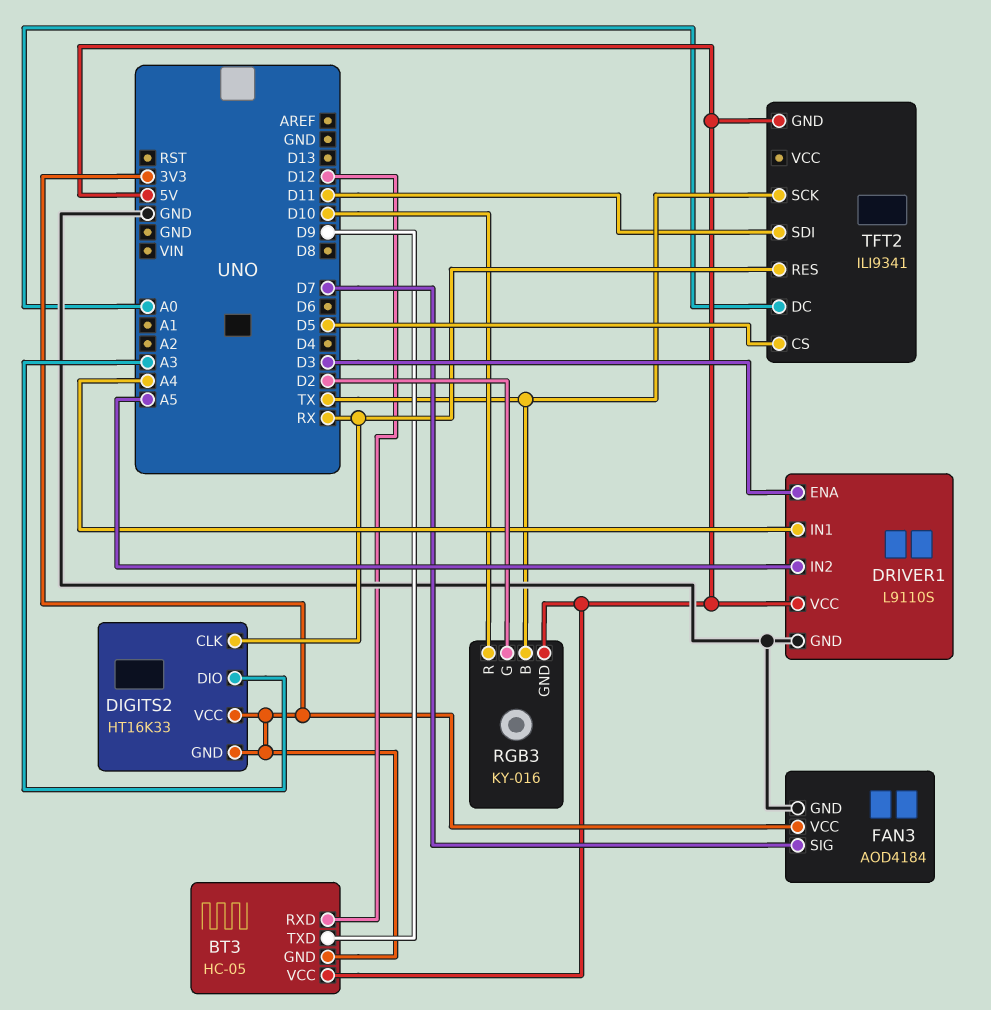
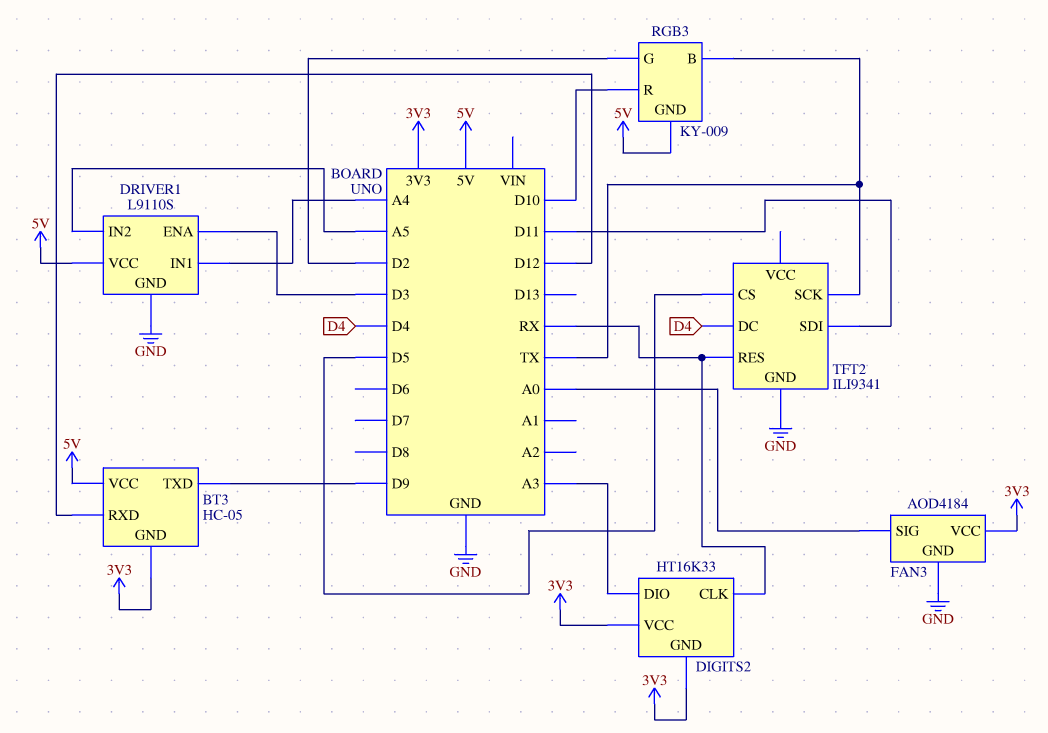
FAN3 pin SIG: D7 -> A0
RGB3: KY-016 -> KY-009
TFT2 pin DC: A0 -> D4
TFT2 pin GND: 5V -> GND

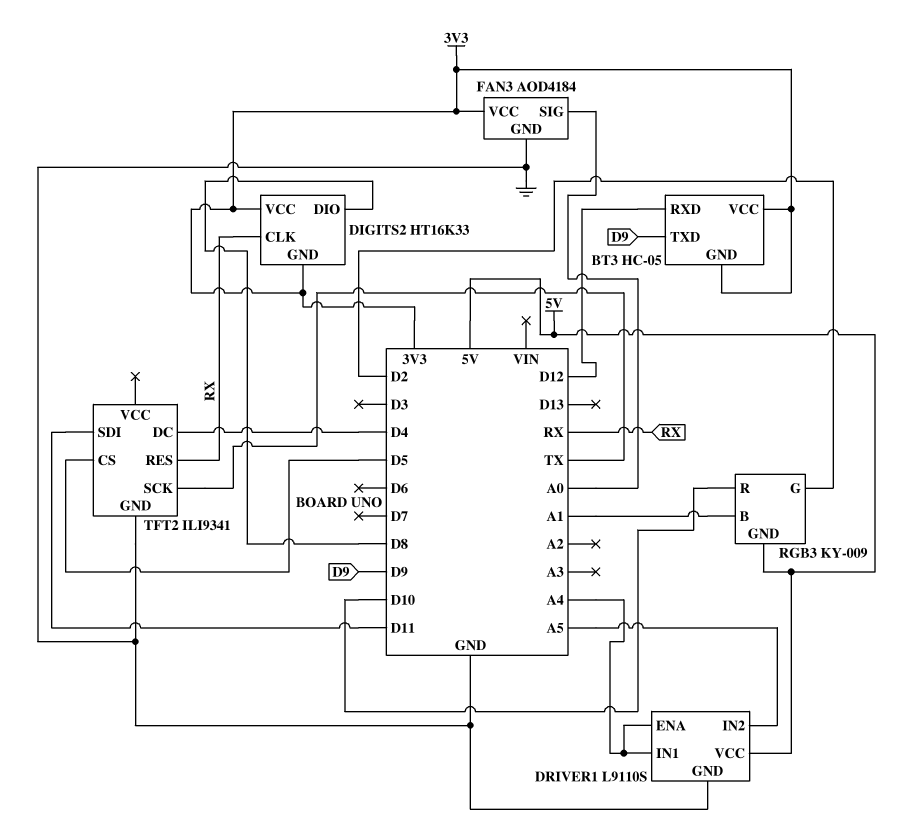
BT3 pin VCC: 5V -> 3V3
DIGITS2 pin DIO: A3 -> D8
DRIVER1 pin ENA: D3 -> A4
RGB3 pin B: TX -> A1

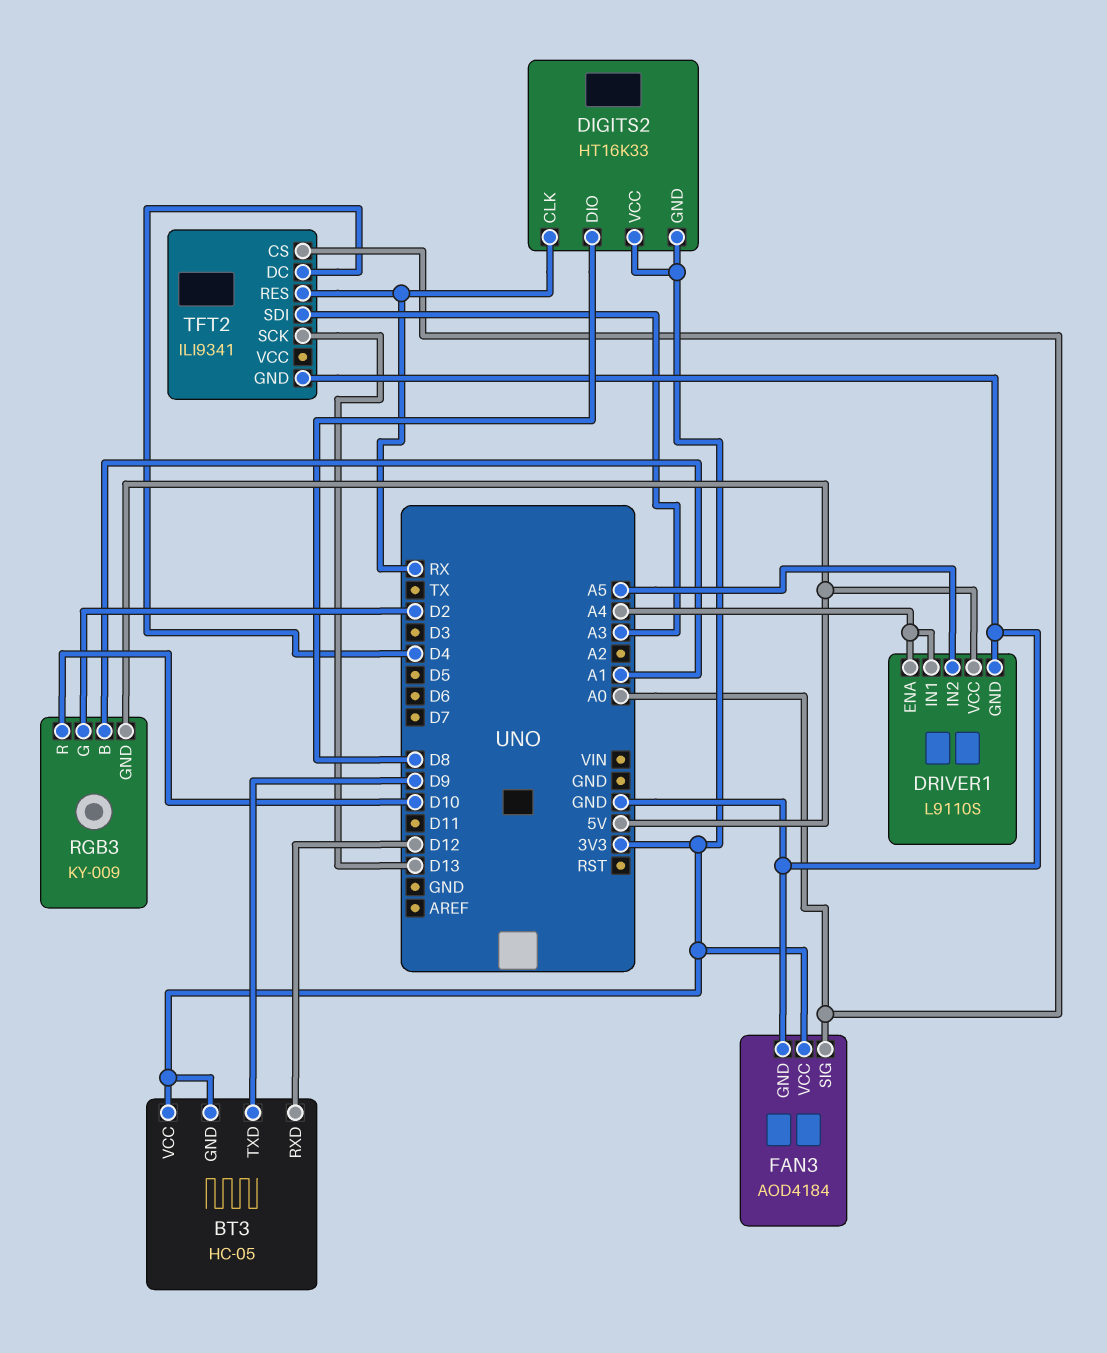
TFT2 pin CS: D5 -> A0
TFT2 pin SCK: TX -> D13
TFT2 pin SDI: D11 -> A3

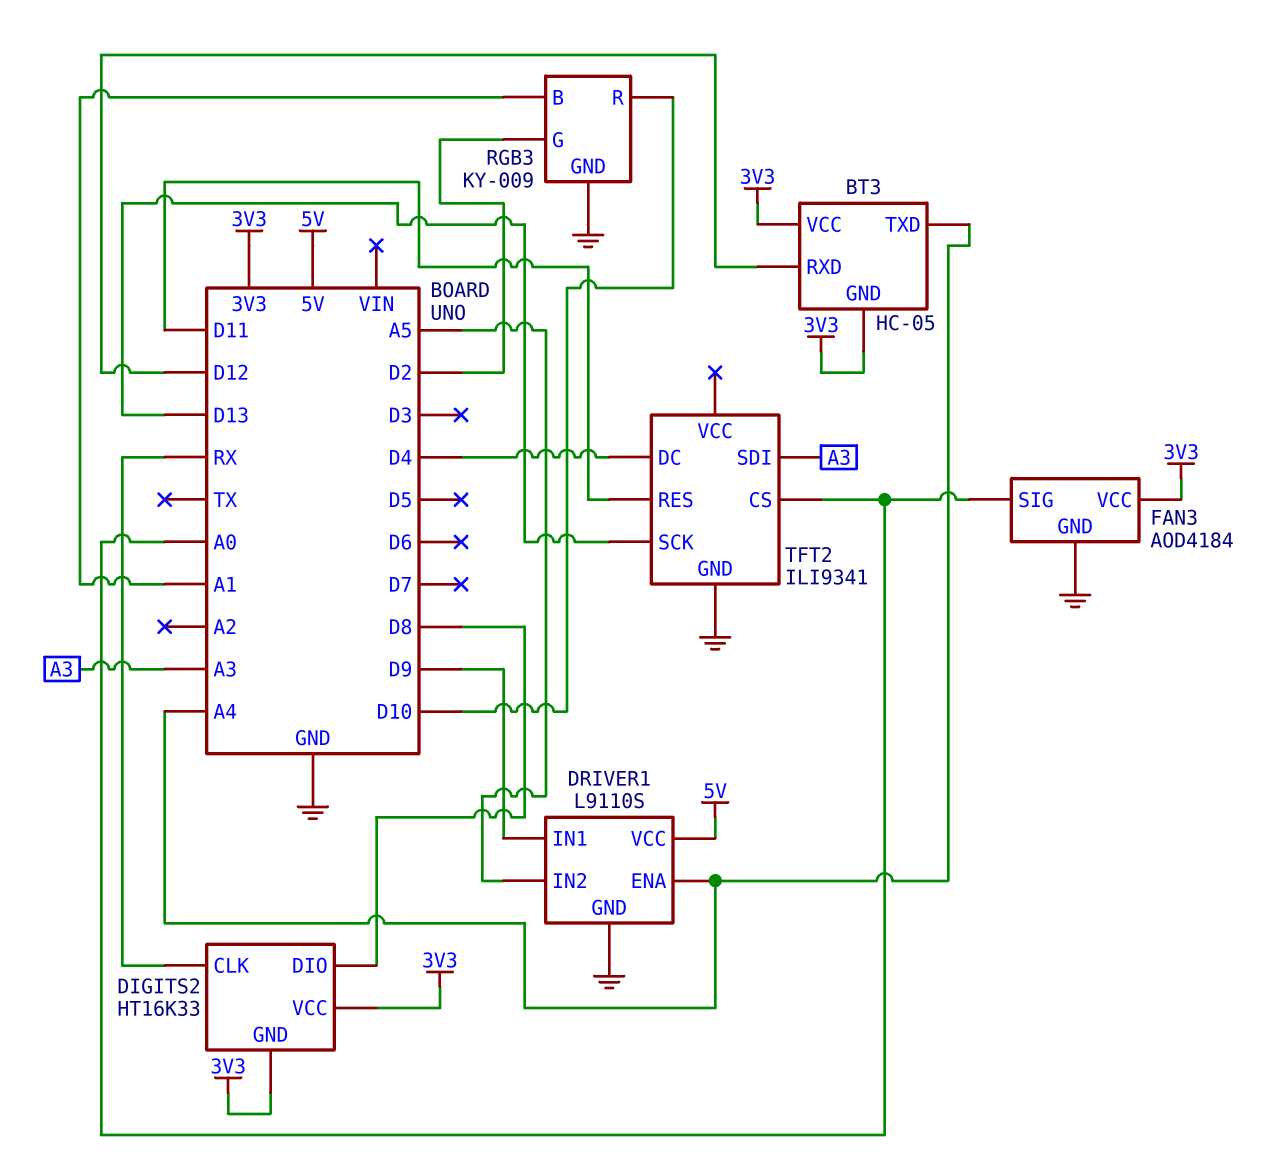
BT3 pin TXD: D9 -> A4
DRIVER1 pin IN1: A4 -> D9
RGB3 pin GND: 5V -> GND
TFT2 pin RES: RX -> D11

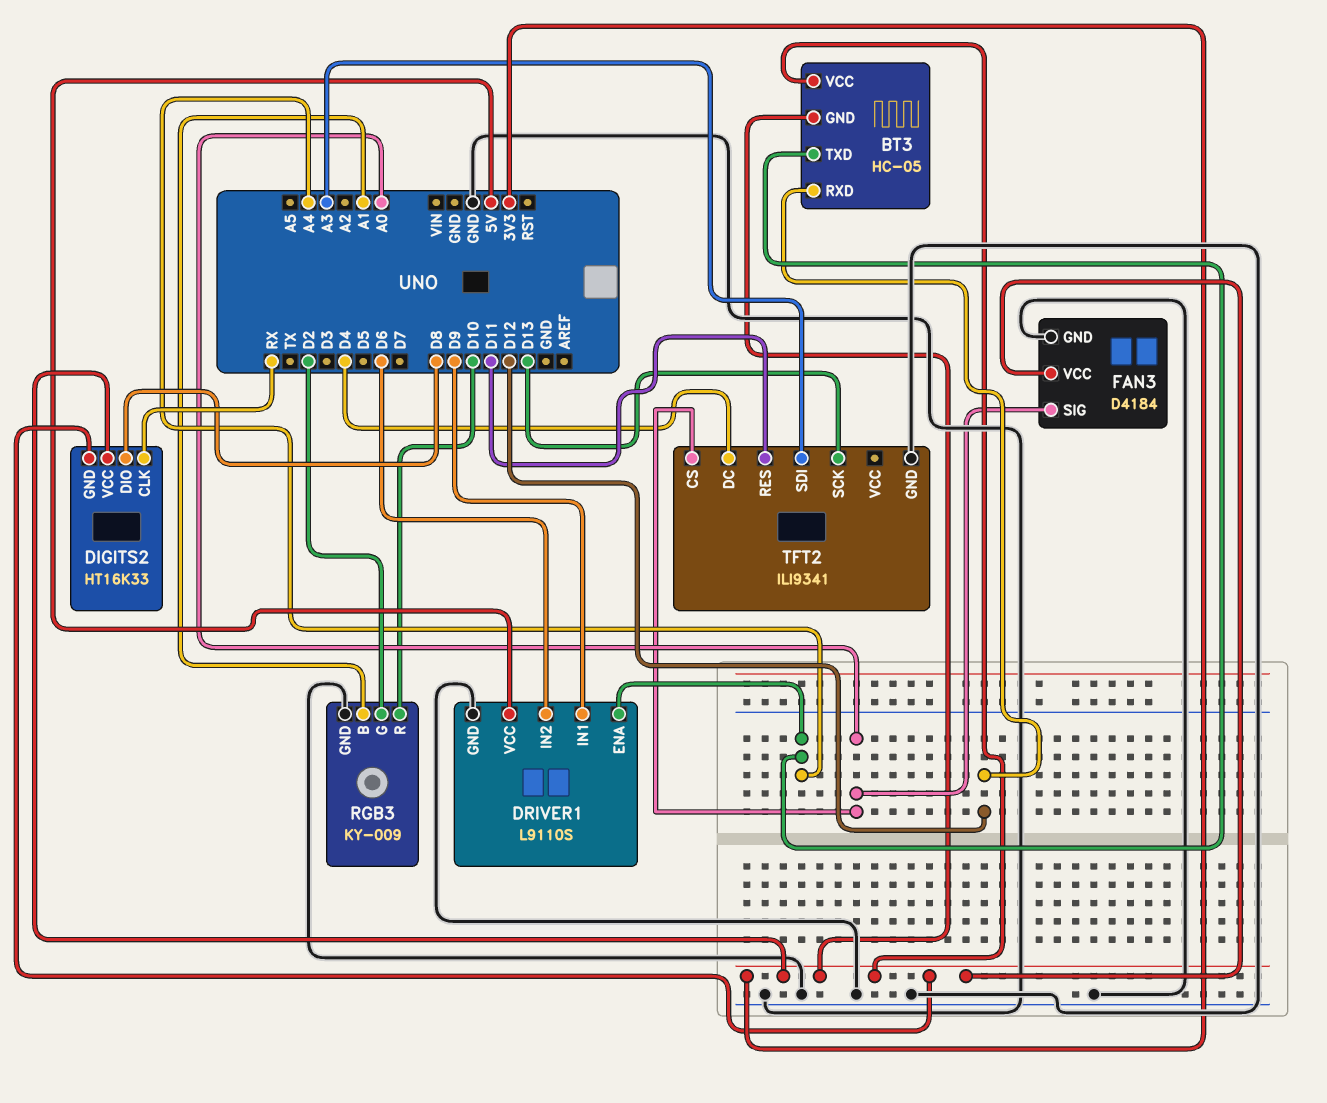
DRIVER1 pin IN2: A5 -> D6
FAN3: AOD4184 -> D4184

